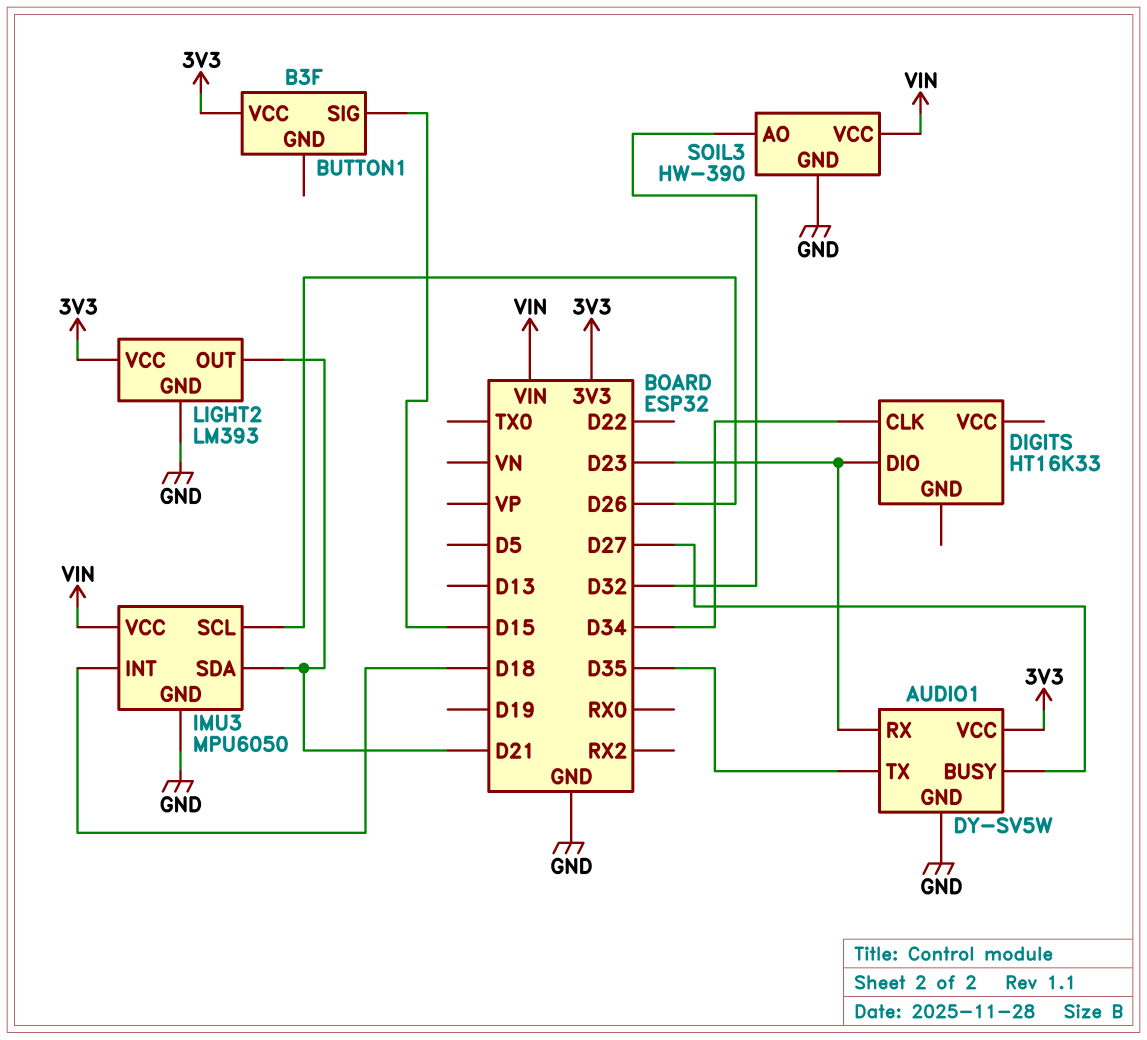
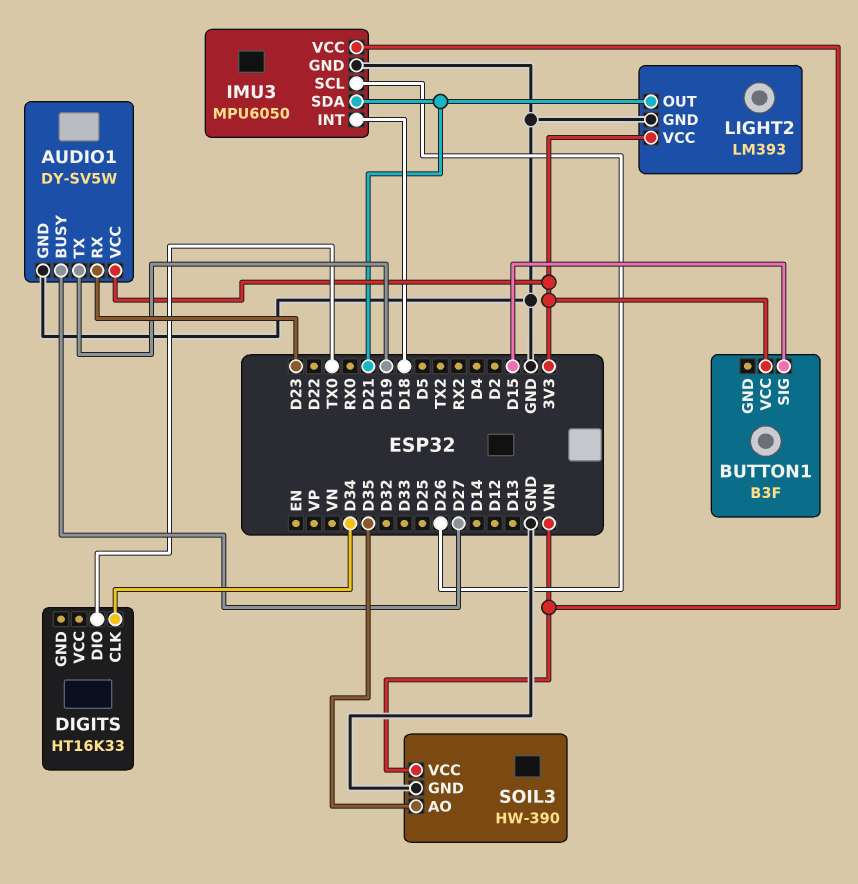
AUDIO1 pin TX: D35 -> D19
DIGITS pin DIO: D23 -> TX0
SOIL3 pin AO: D32 -> D35

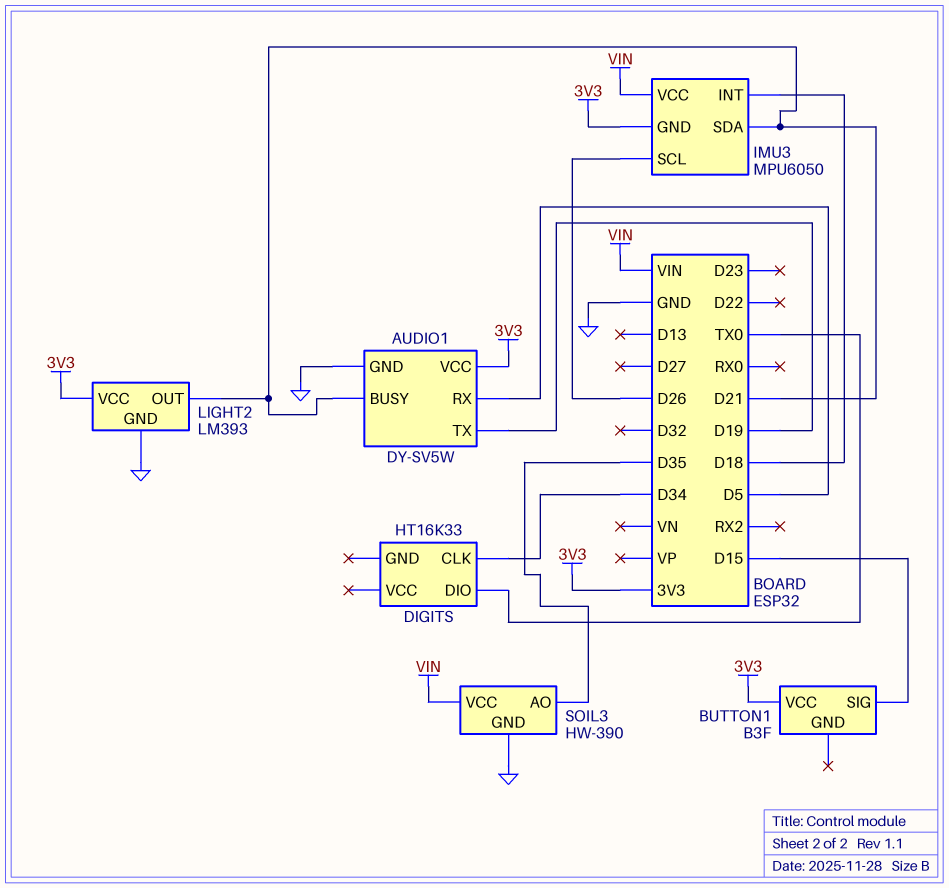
AUDIO1 pin BUSY: D27 -> D21
AUDIO1 pin RX: D23 -> D5
IMU3 pin GND: GND -> 3V3

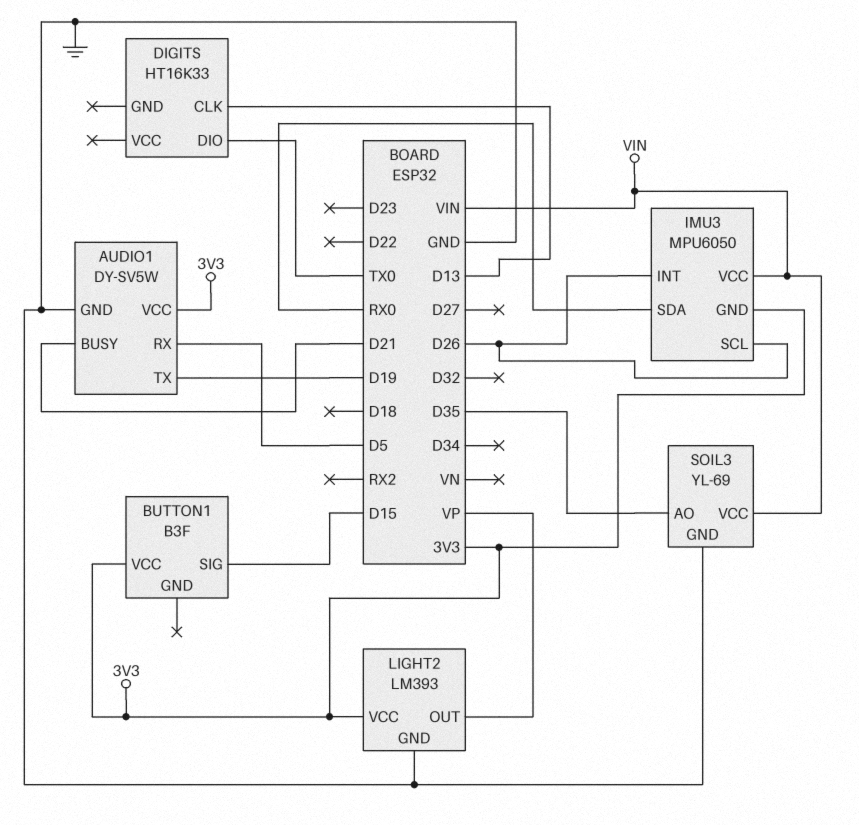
DIGITS pin CLK: D34 -> D13
IMU3 pin INT: D18 -> D26
IMU3 pin SDA: D21 -> RX0
LIGHT2 pin OUT: D21 -> VP
SOIL3: HW-390 -> YL-69

